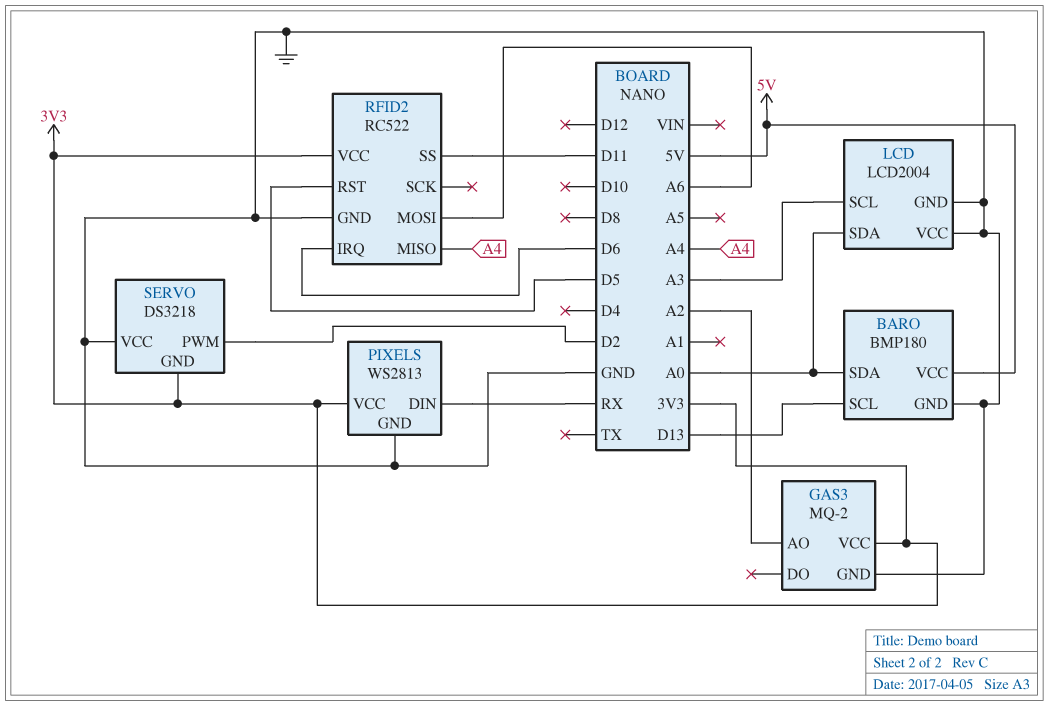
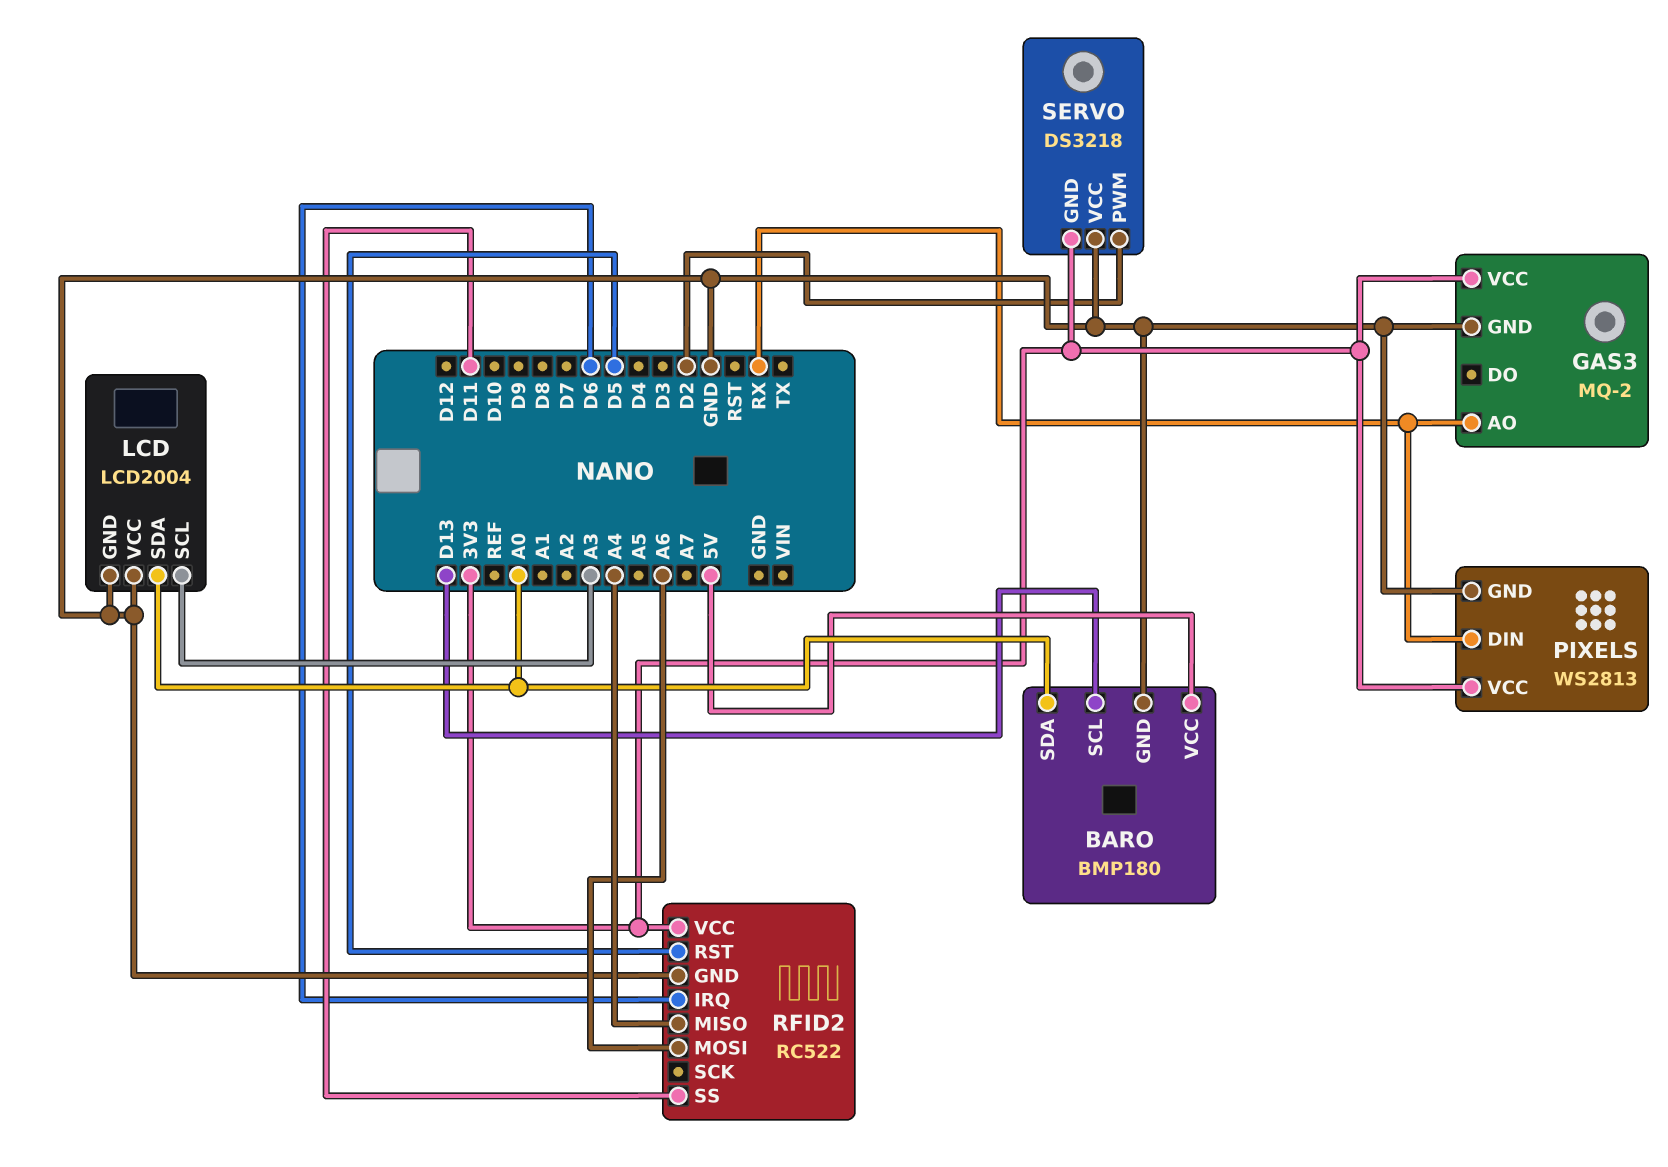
GAS3 pin AO: A2 -> RX

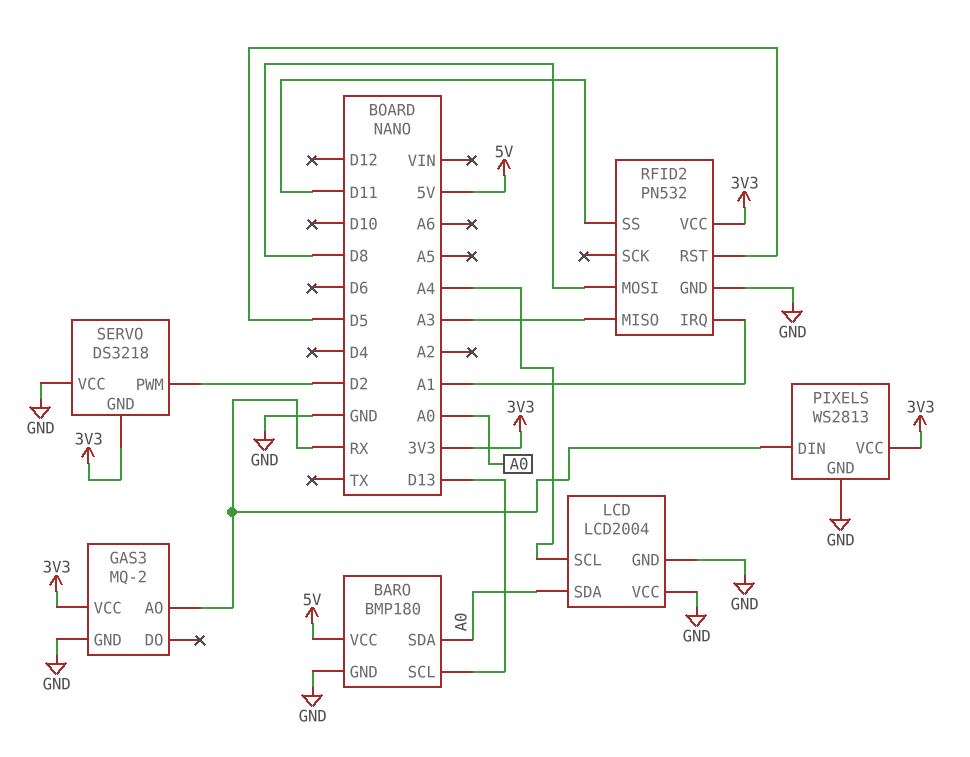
LCD pin SCL: A3 -> A4
RFID2: RC522 -> PN532
RFID2 pin IRQ: D6 -> A1
RFID2 pin MISO: A4 -> A3
RFID2 pin MOSI: A6 -> D8

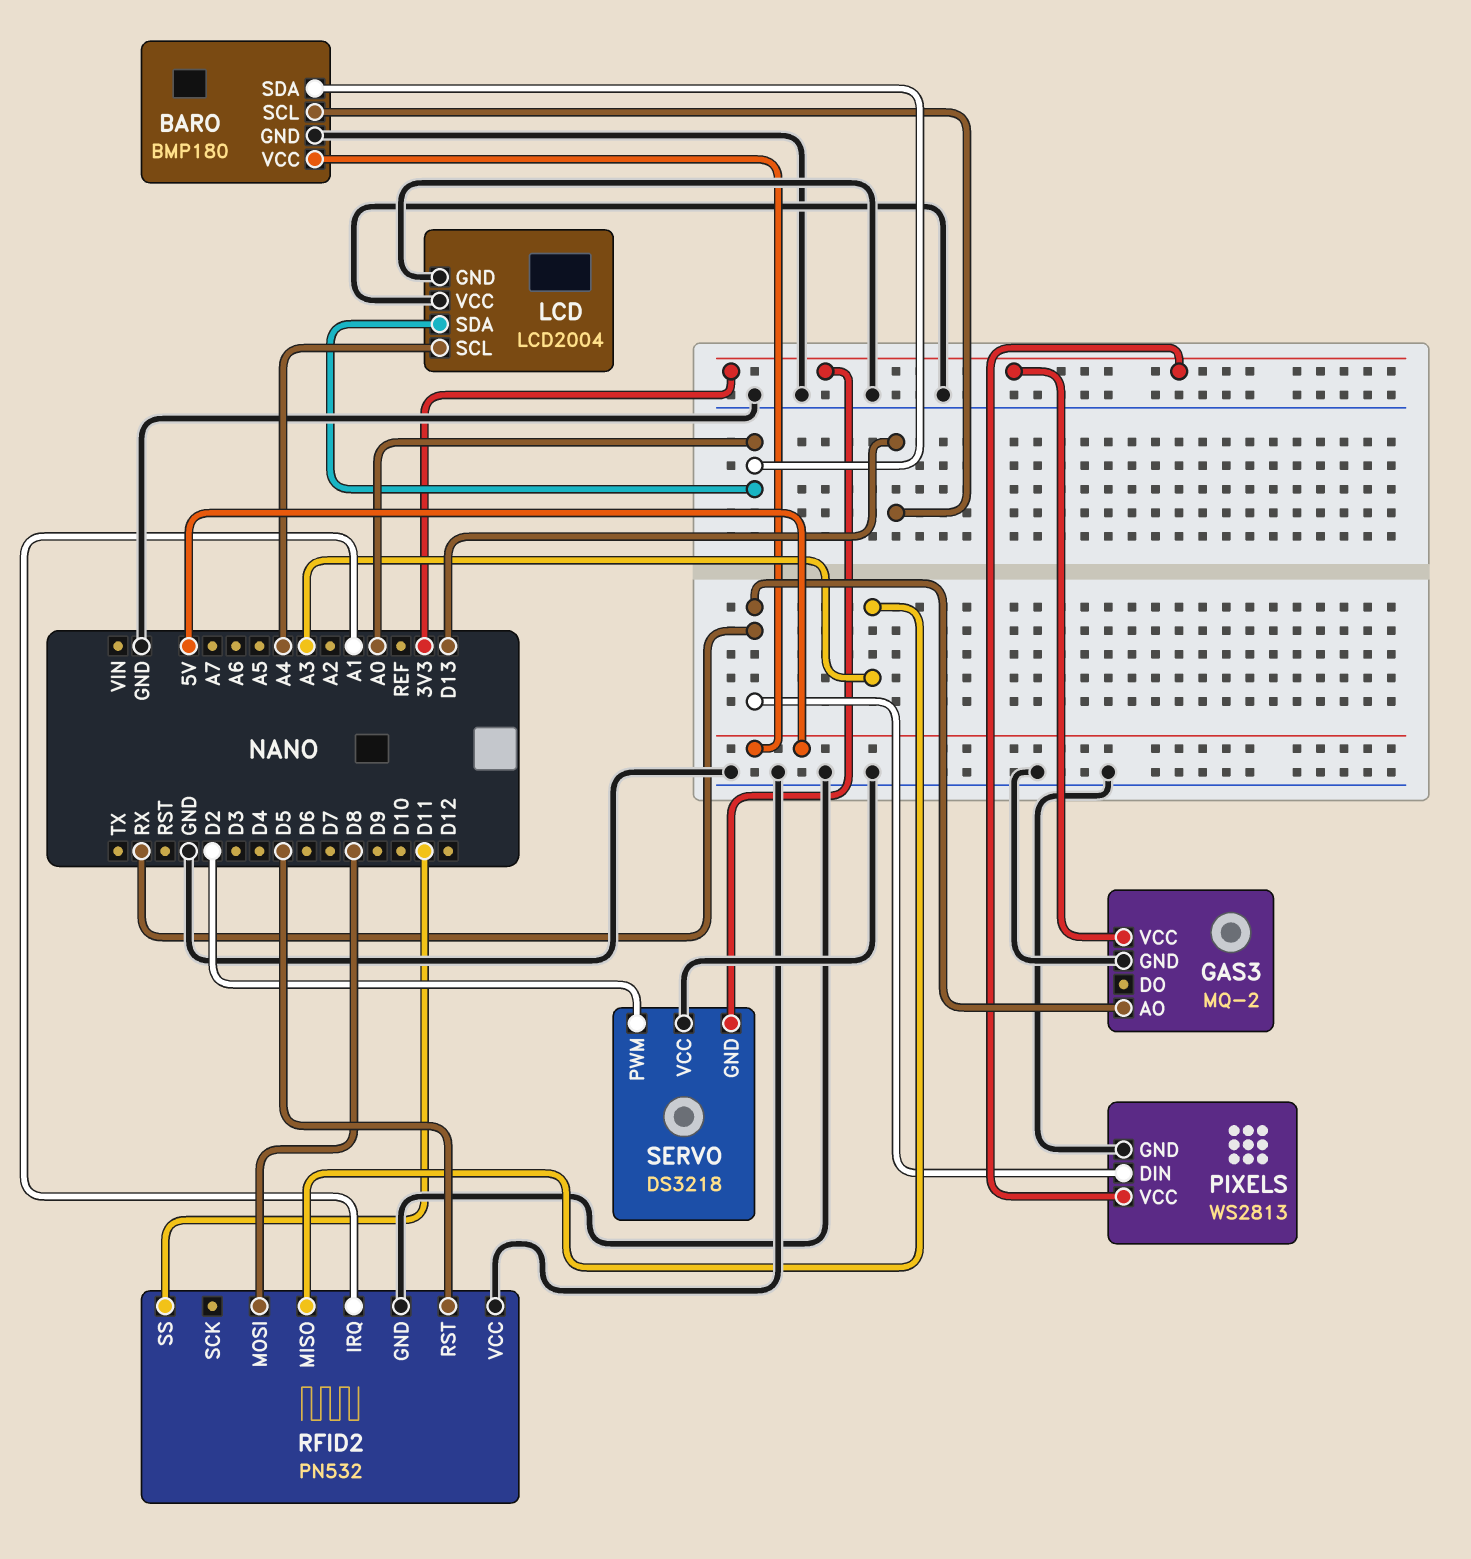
RFID2 pin VCC: 3V3 -> GND

